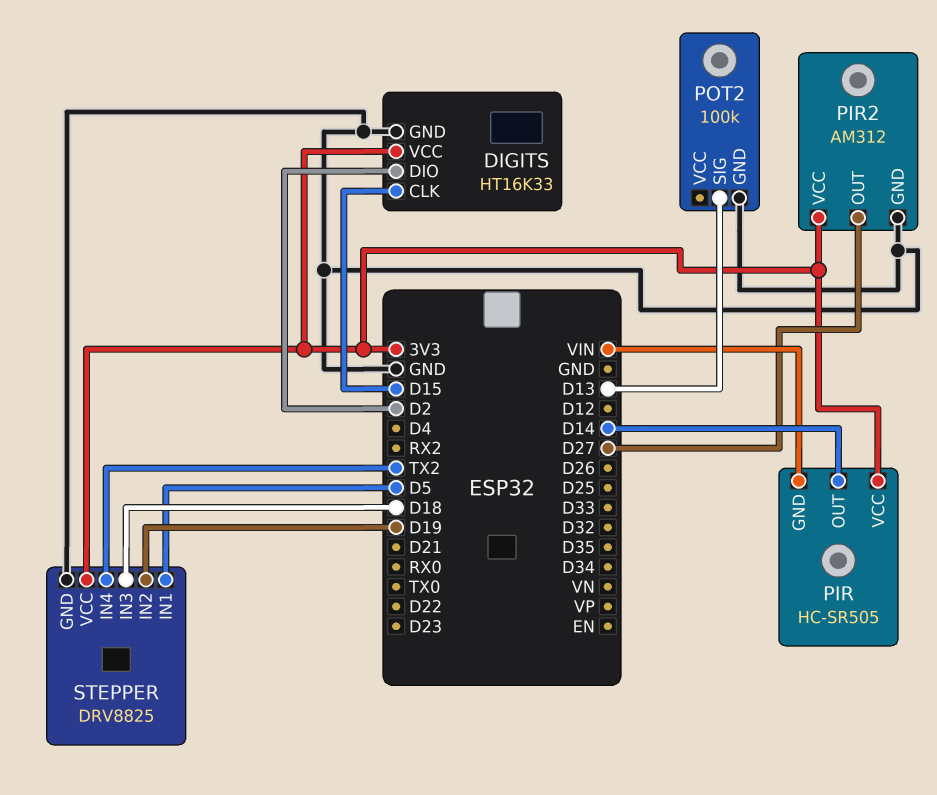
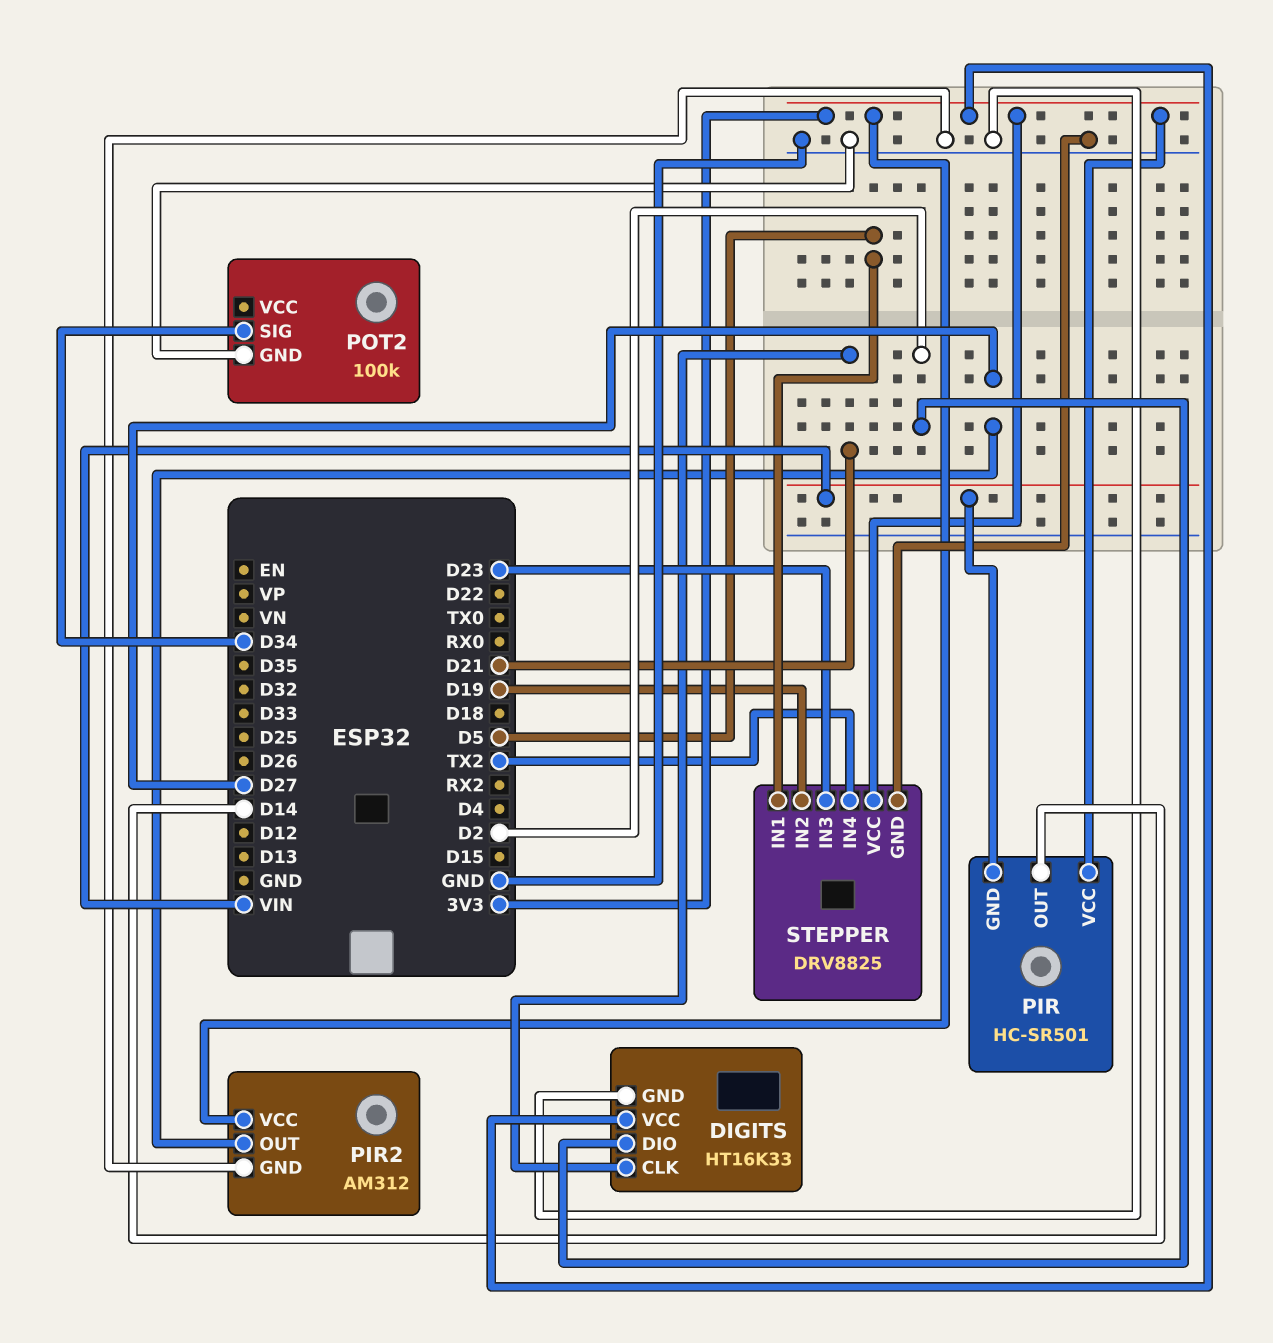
DIGITS pin CLK: D15 -> D21
PIR: HC-SR505 -> HC-SR501
POT2 pin SIG: D13 -> D34
STEPPER pin IN3: D18 -> D23

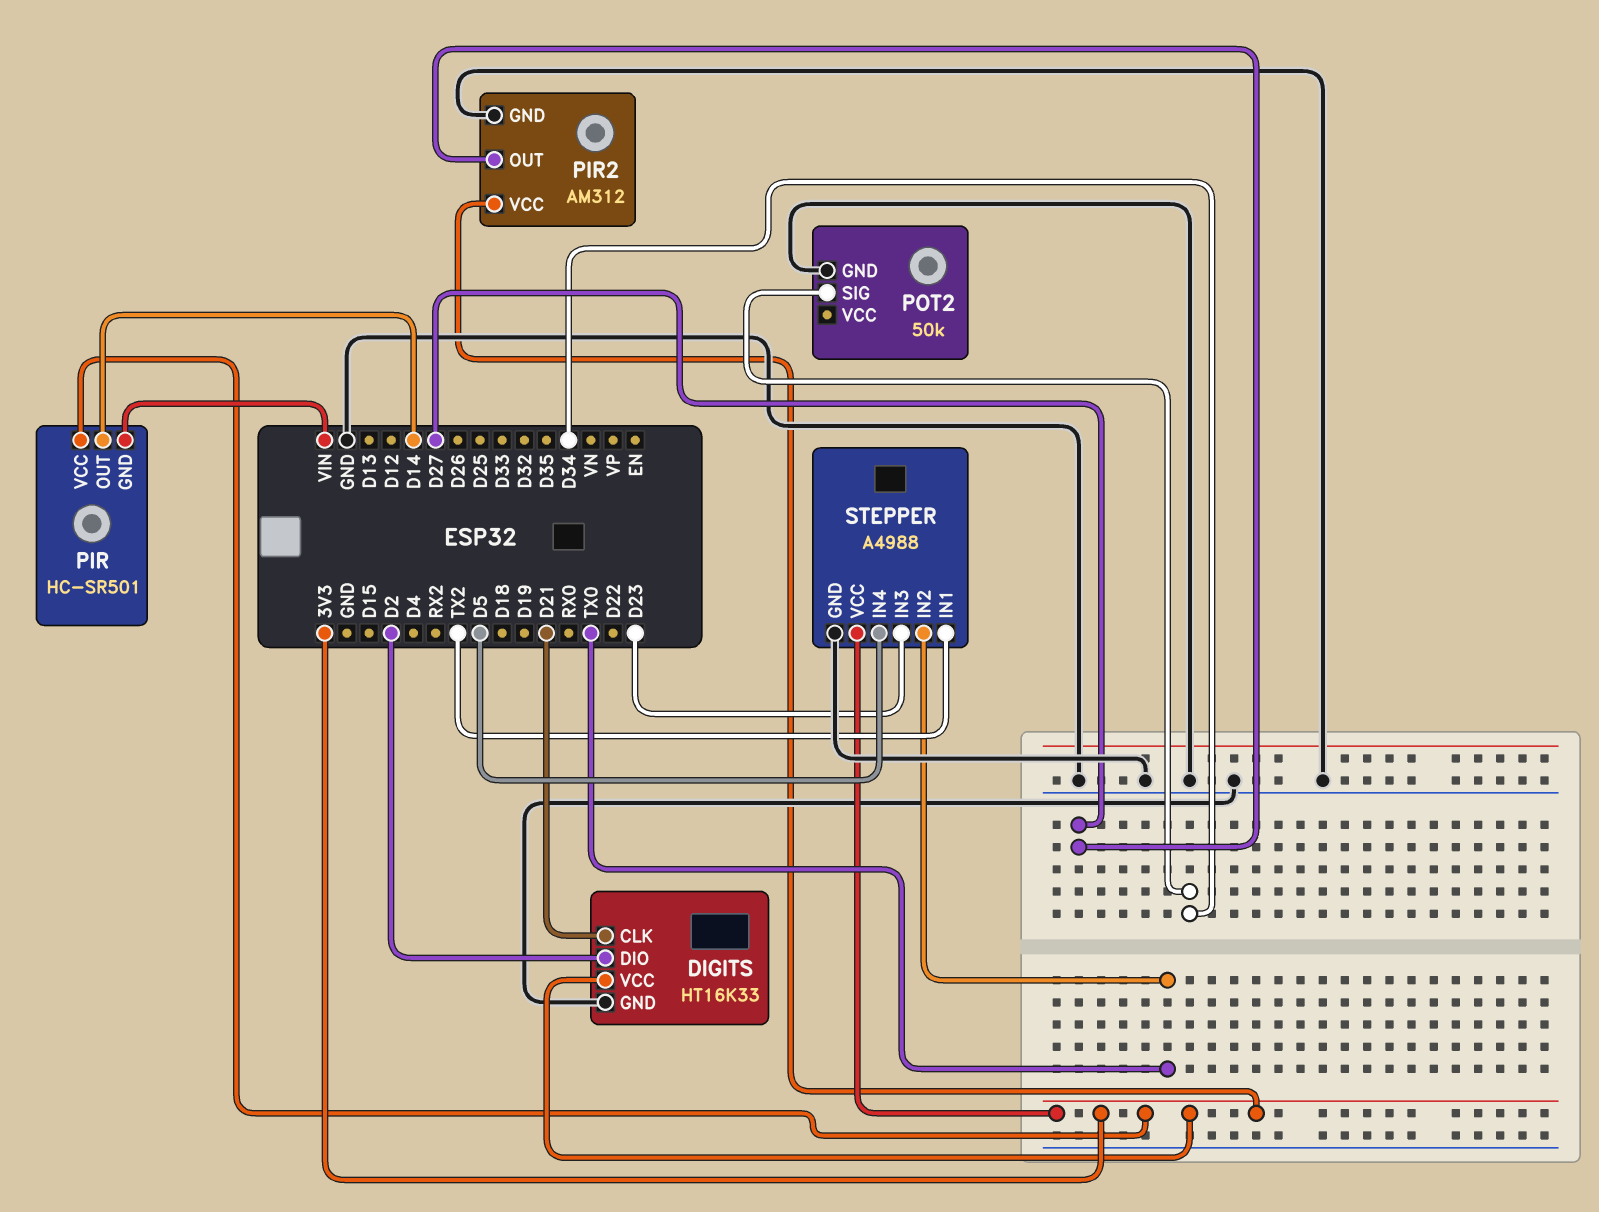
POT2: 100k -> 50k
STEPPER: DRV8825 -> A4988
STEPPER pin IN1: D5 -> TX2
STEPPER pin IN2: D19 -> TX0
STEPPER pin IN4: TX2 -> D5

